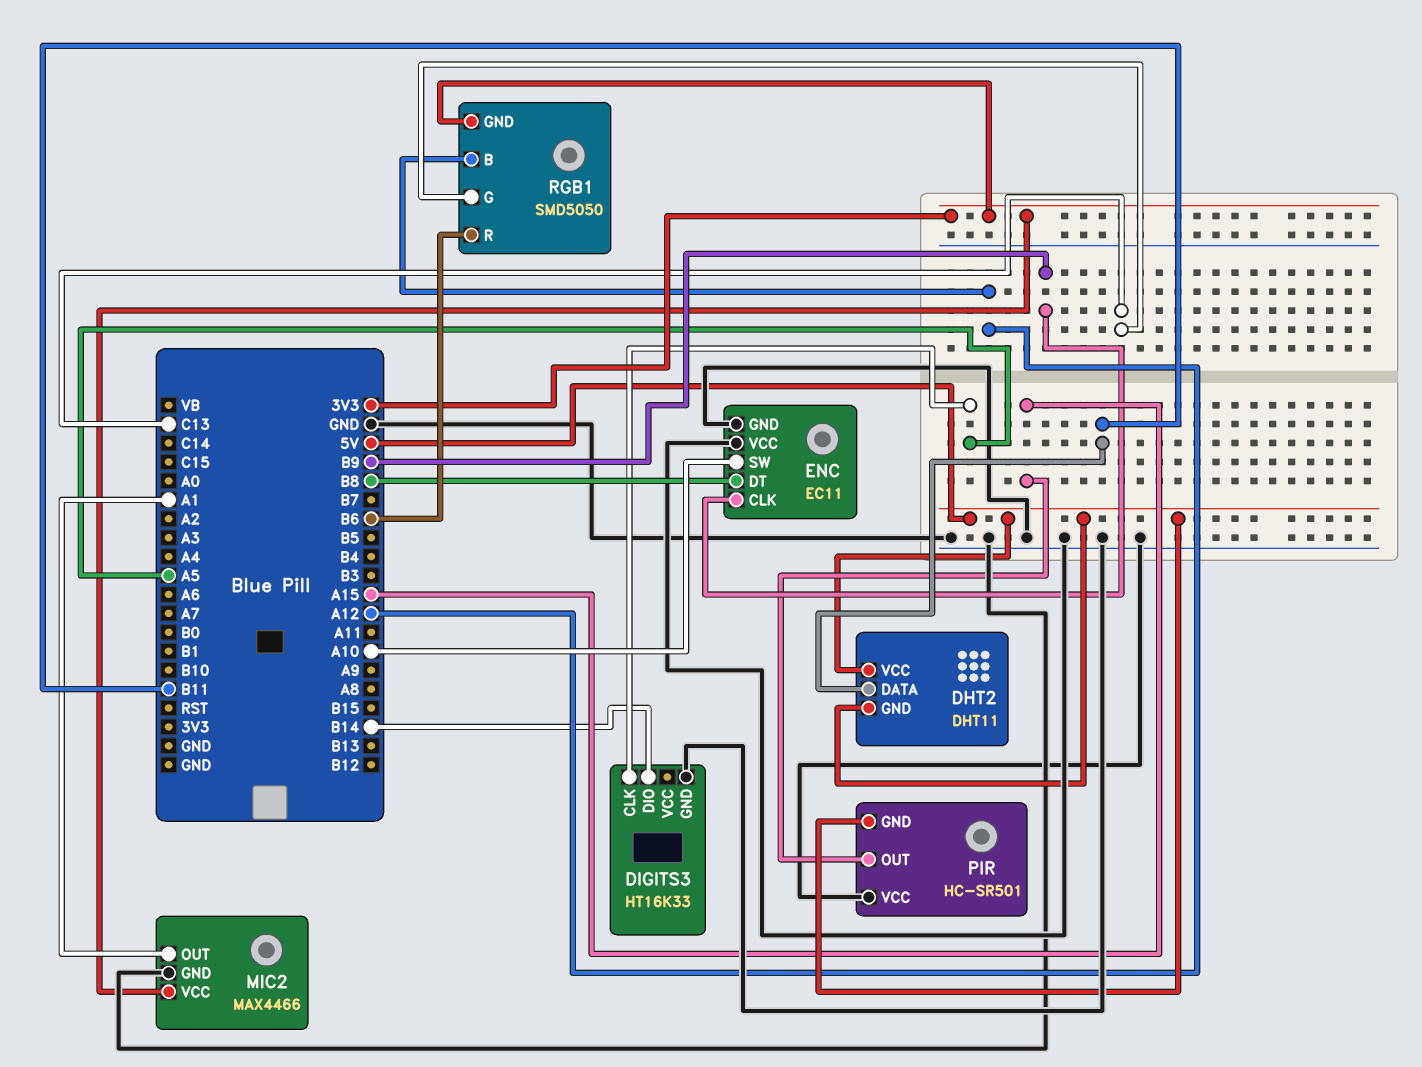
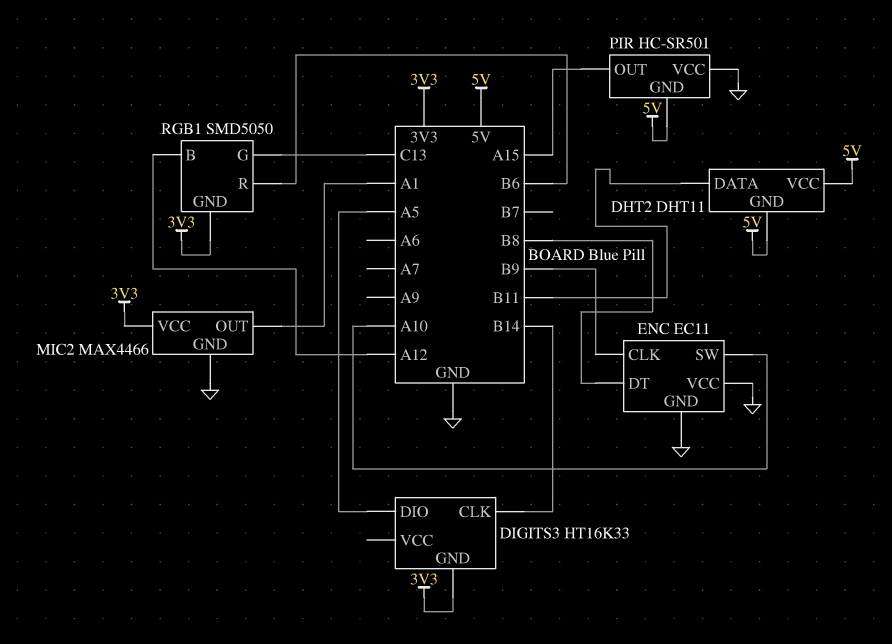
DIGITS3 pin CLK: A5 -> B14
DIGITS3 pin DIO: B14 -> A5
DIGITS3 pin GND: GND -> 3V3

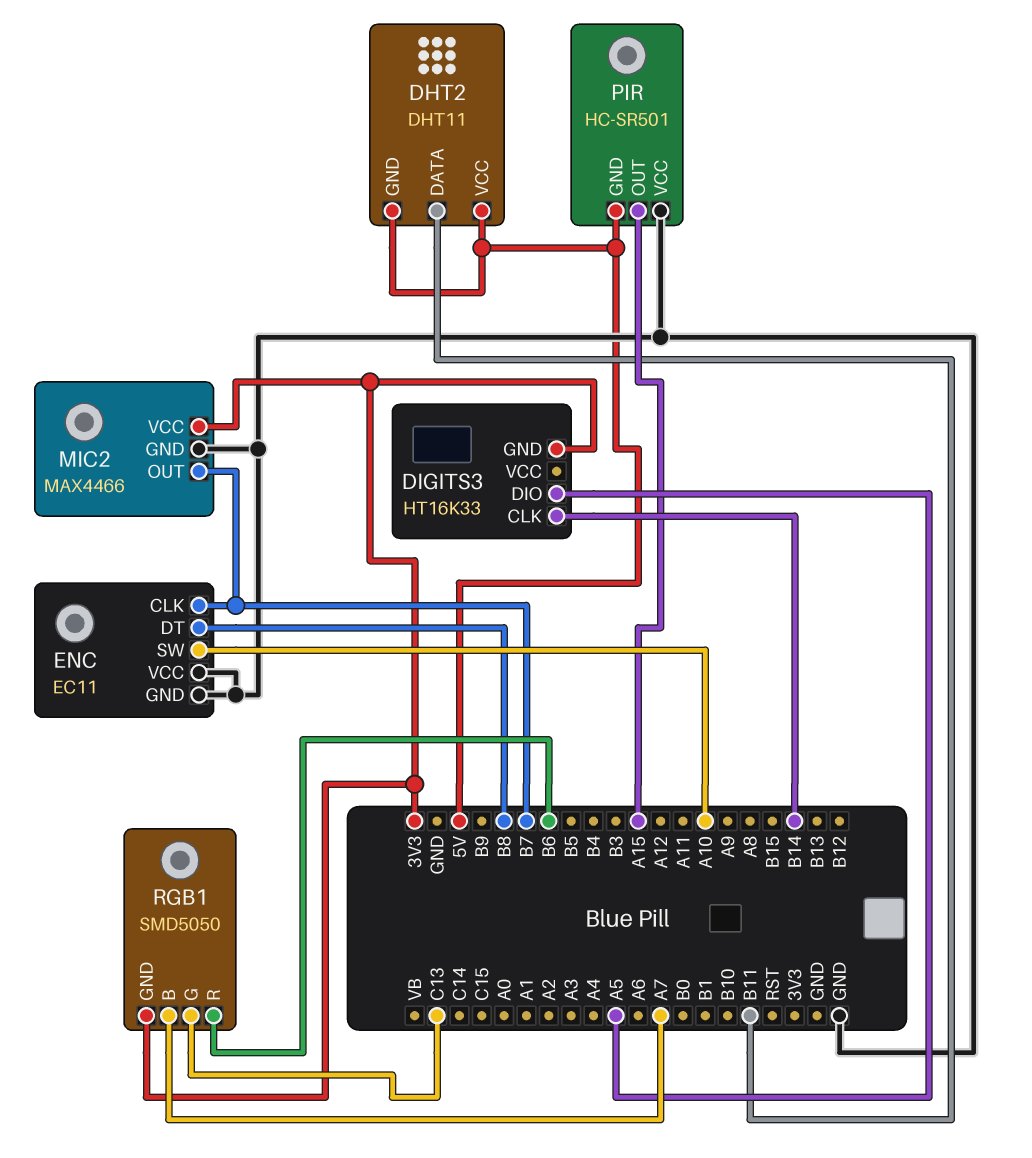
ENC pin CLK: B9 -> B7
MIC2 pin OUT: A1 -> B7
RGB1 pin B: A12 -> A7

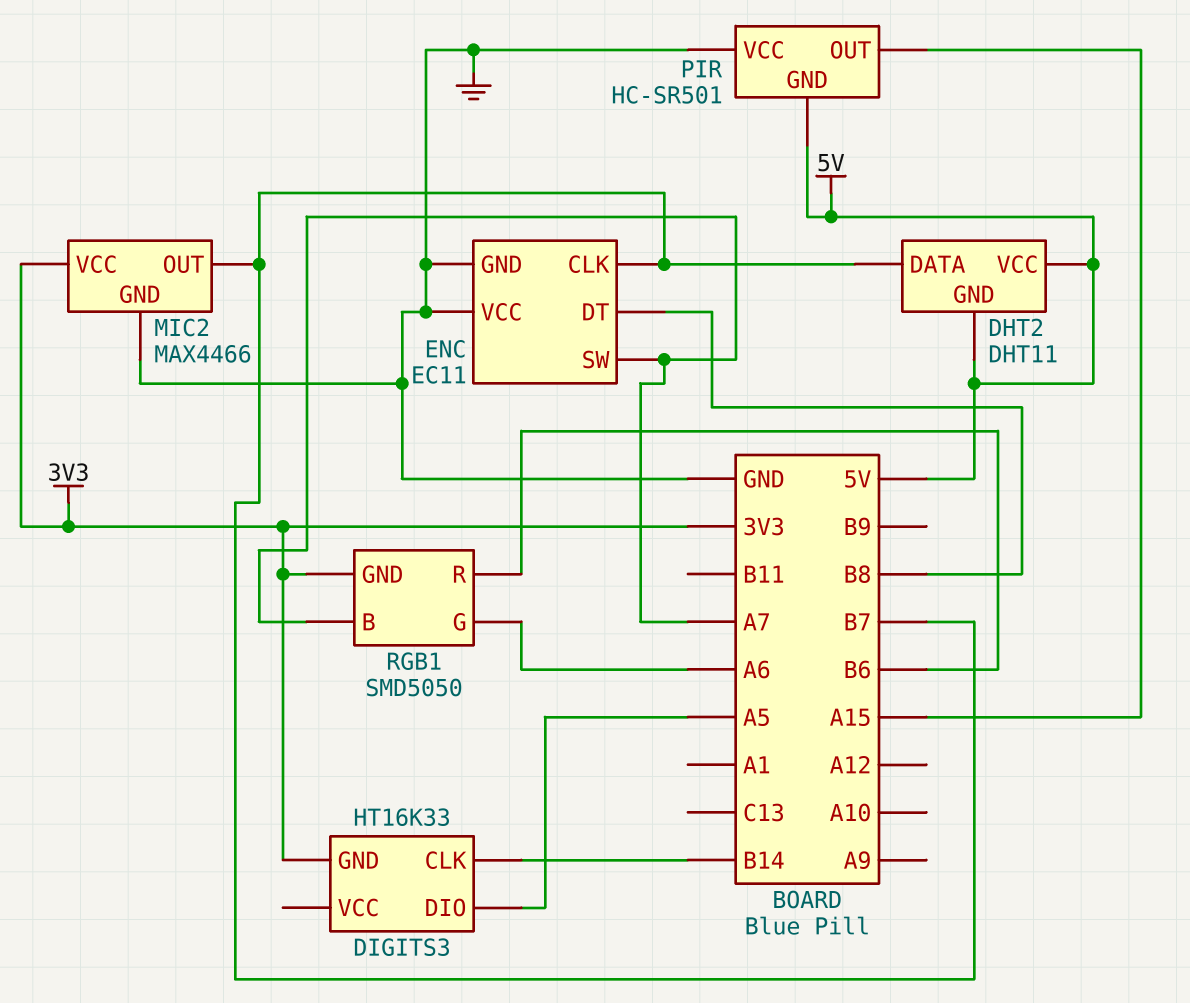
DHT2 pin DATA: B11 -> B7
ENC pin SW: A10 -> A7
RGB1 pin G: C13 -> A6

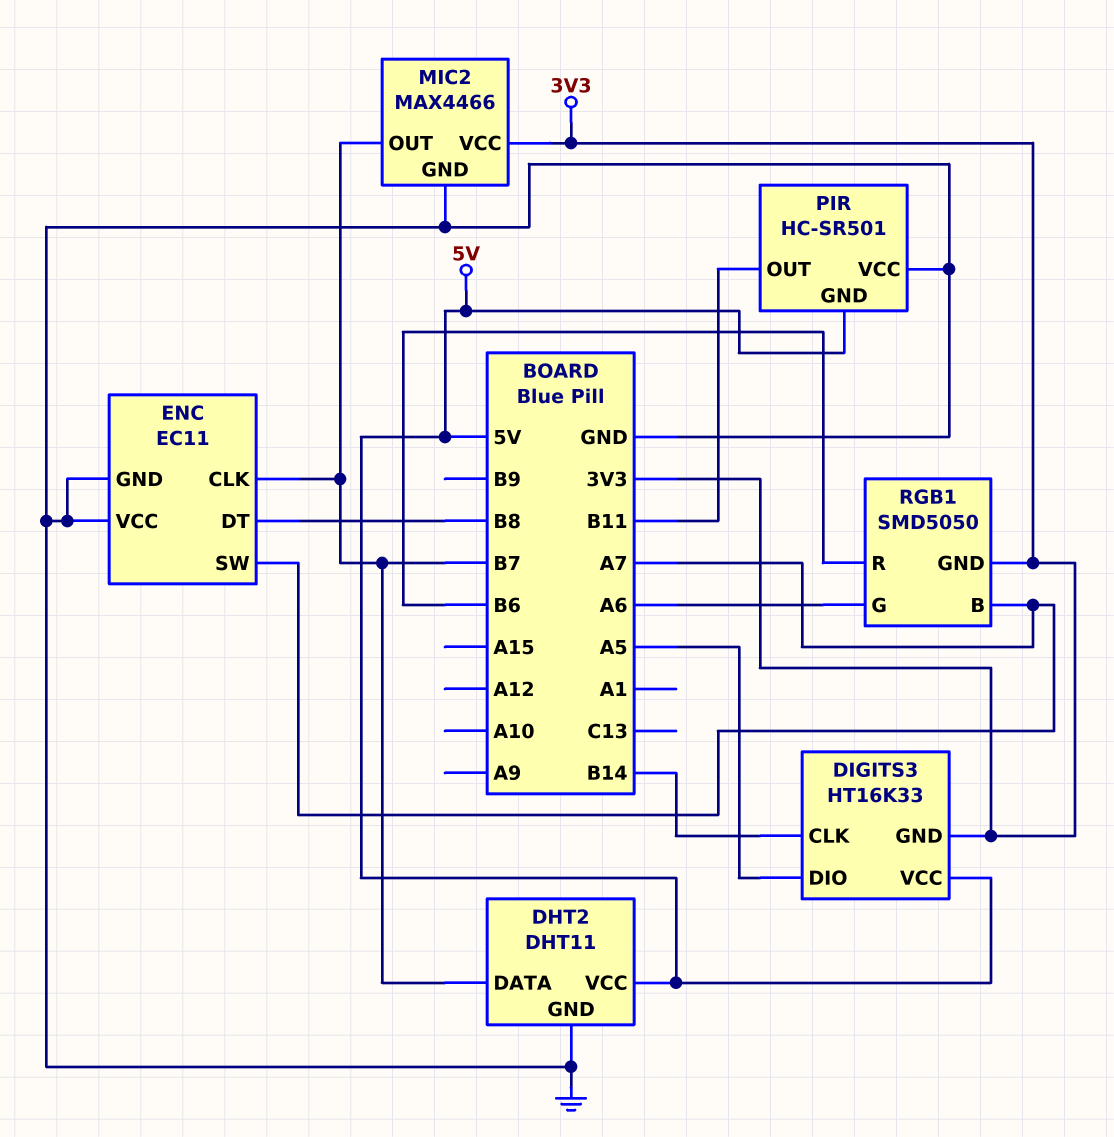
DHT2 pin GND: 5V -> GND
DIGITS3 pin VCC: none -> 5V
PIR pin OUT: A15 -> B11

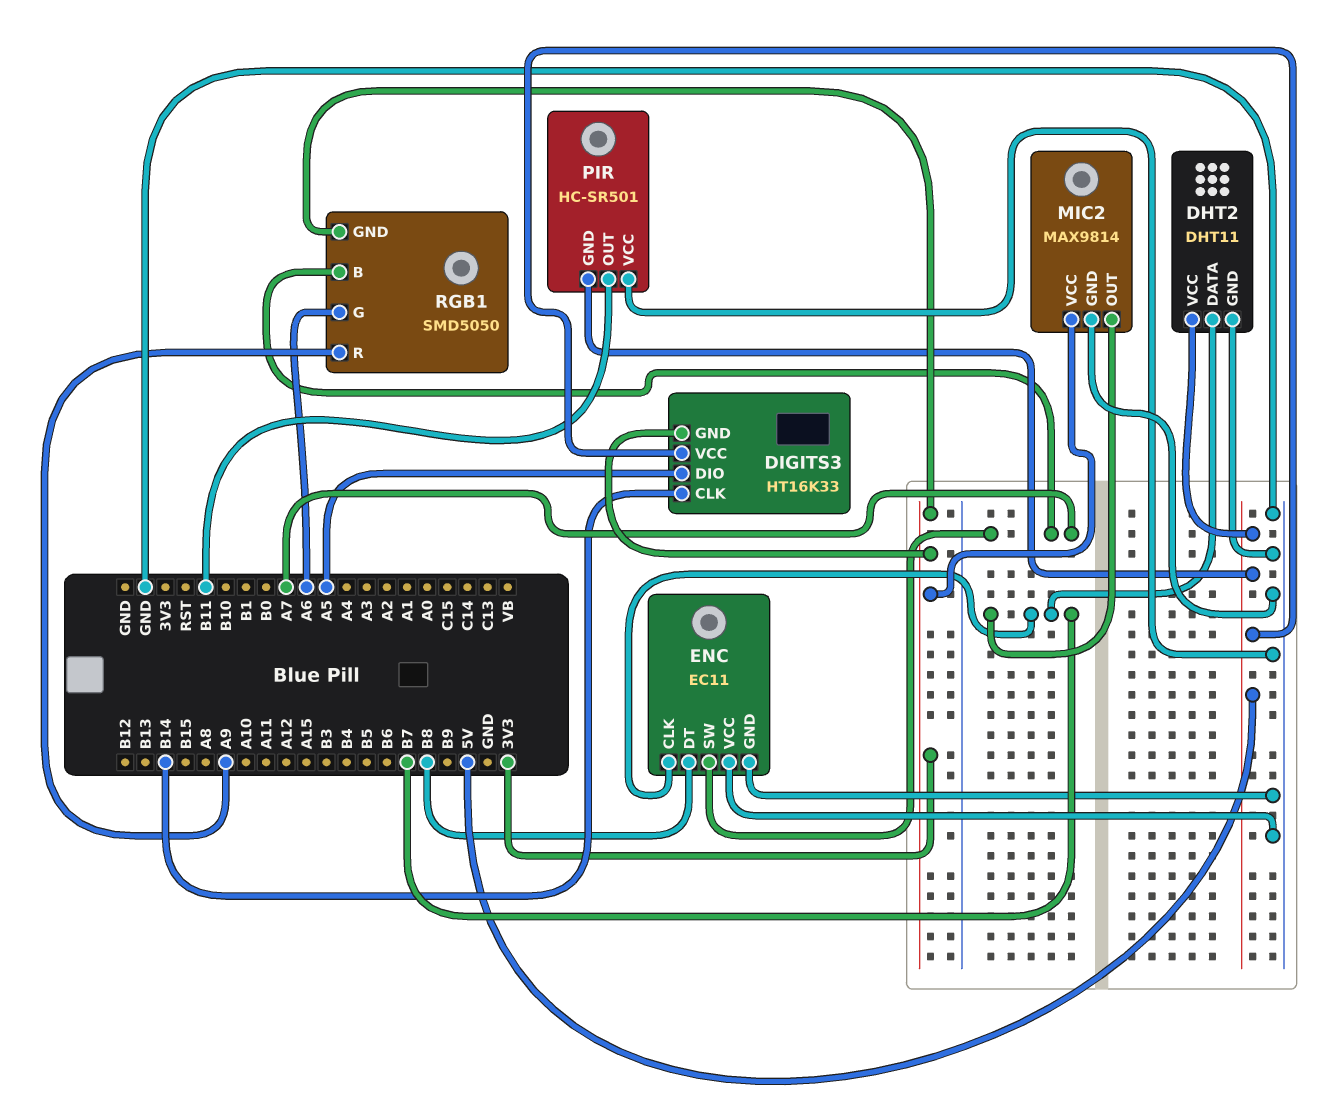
MIC2: MAX4466 -> MAX9814
RGB1 pin R: B6 -> A9

